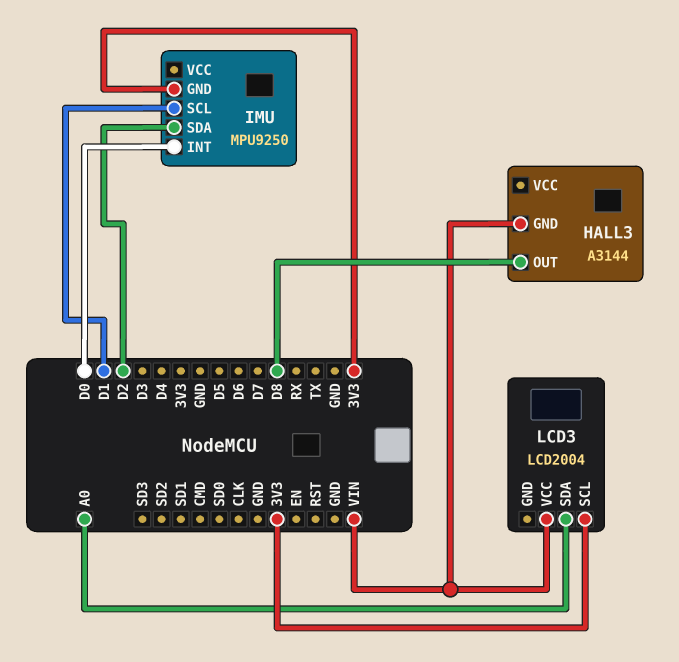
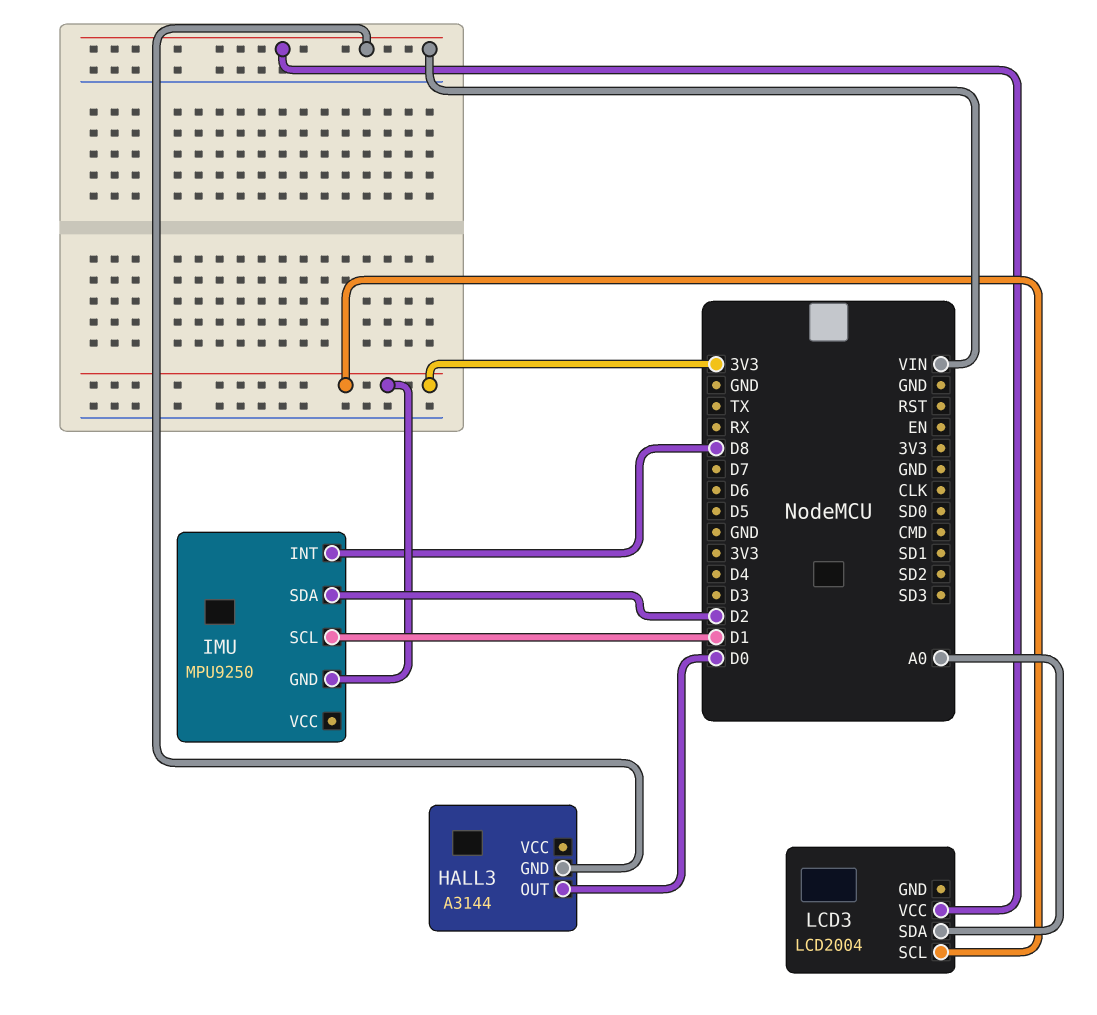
HALL3 pin OUT: D8 -> D0
IMU pin INT: D0 -> D8

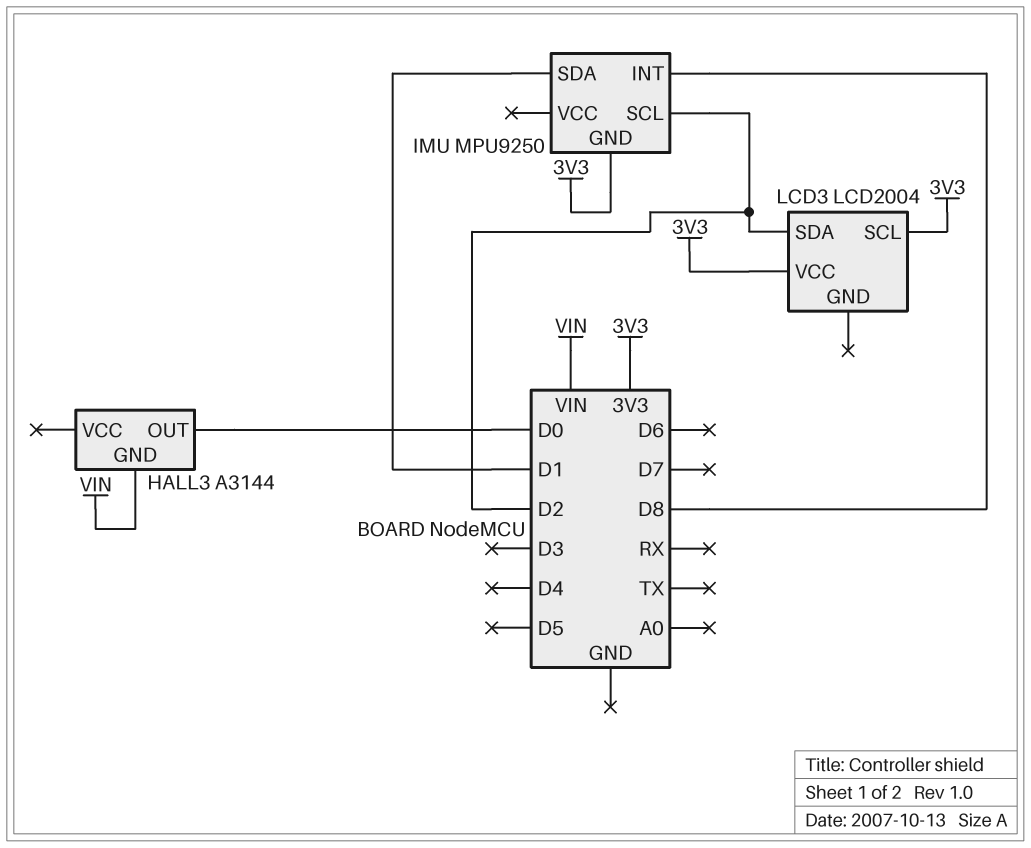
IMU pin SCL: D1 -> D2
IMU pin SDA: D2 -> D1
LCD3 pin SDA: A0 -> D2
LCD3 pin VCC: VIN -> 3V3

